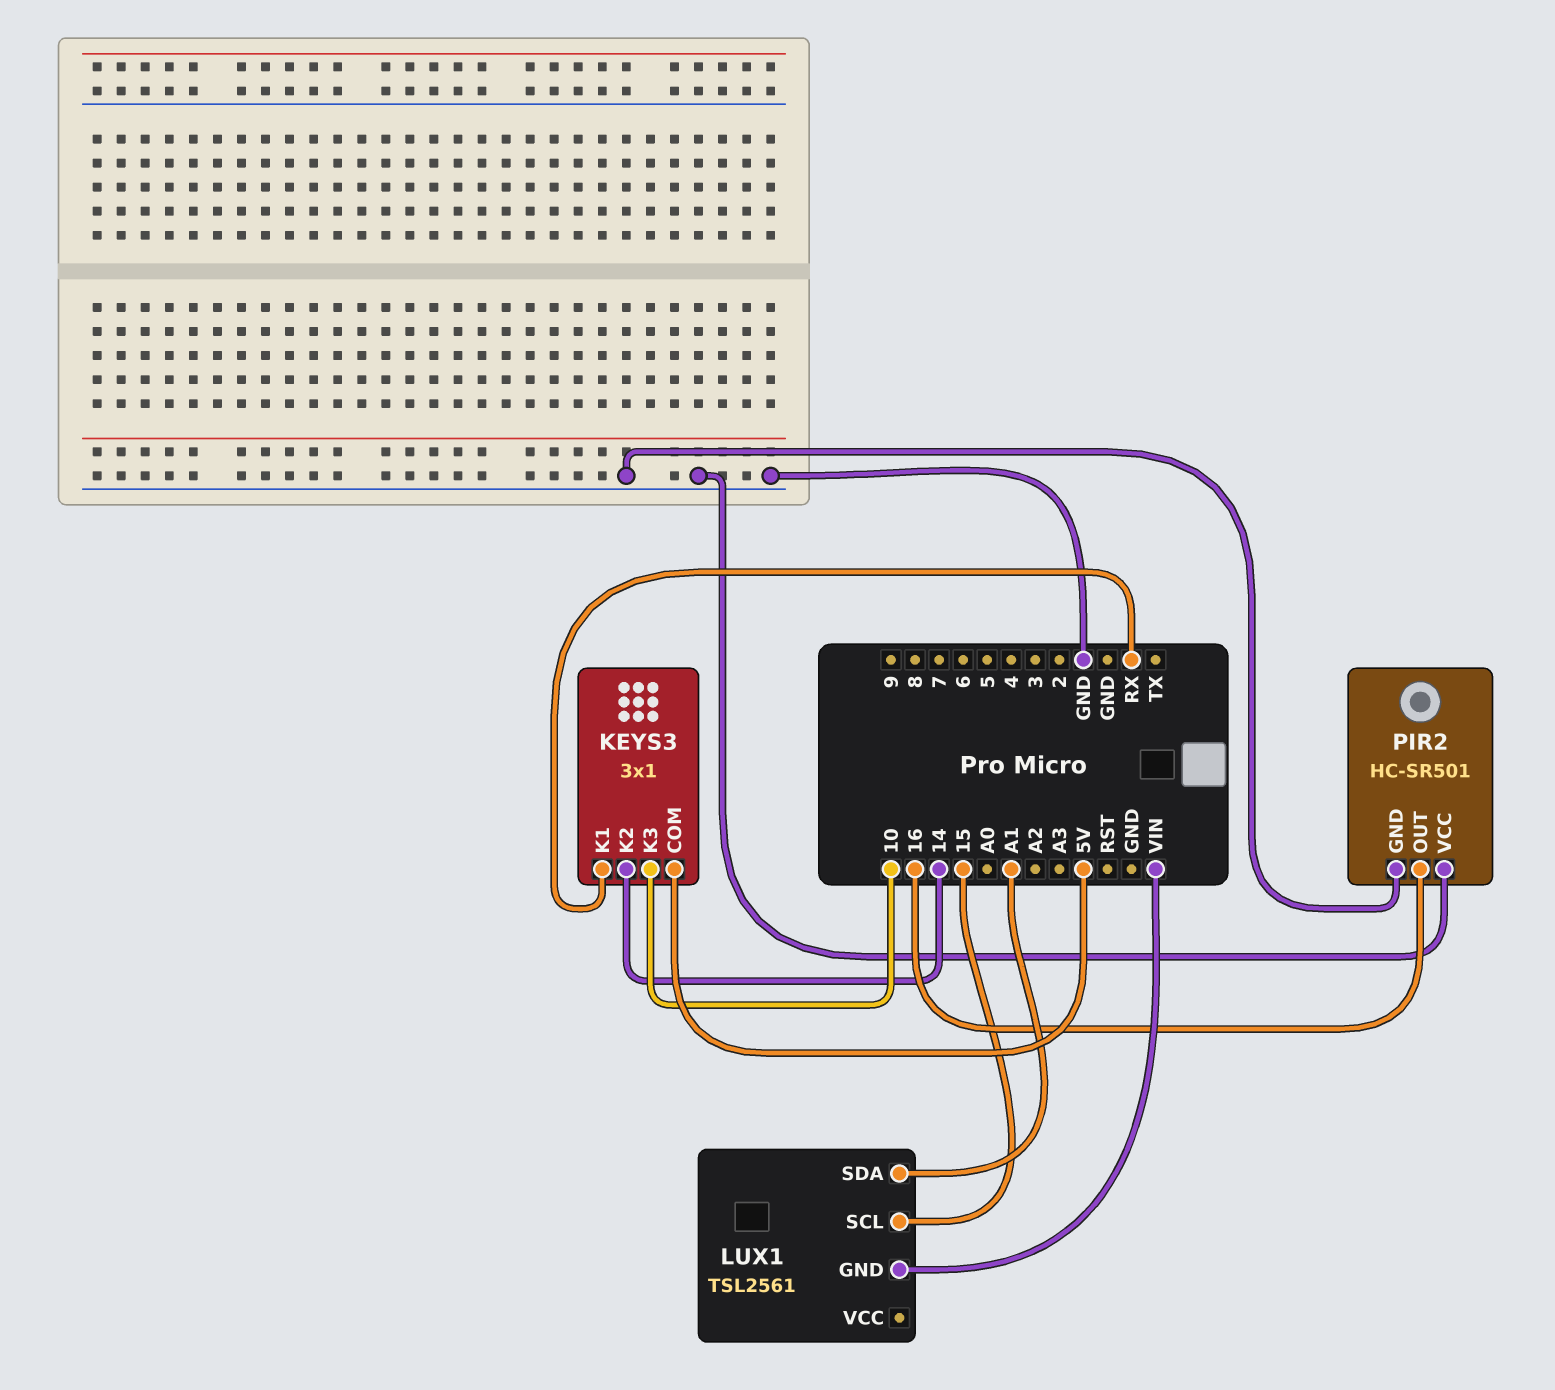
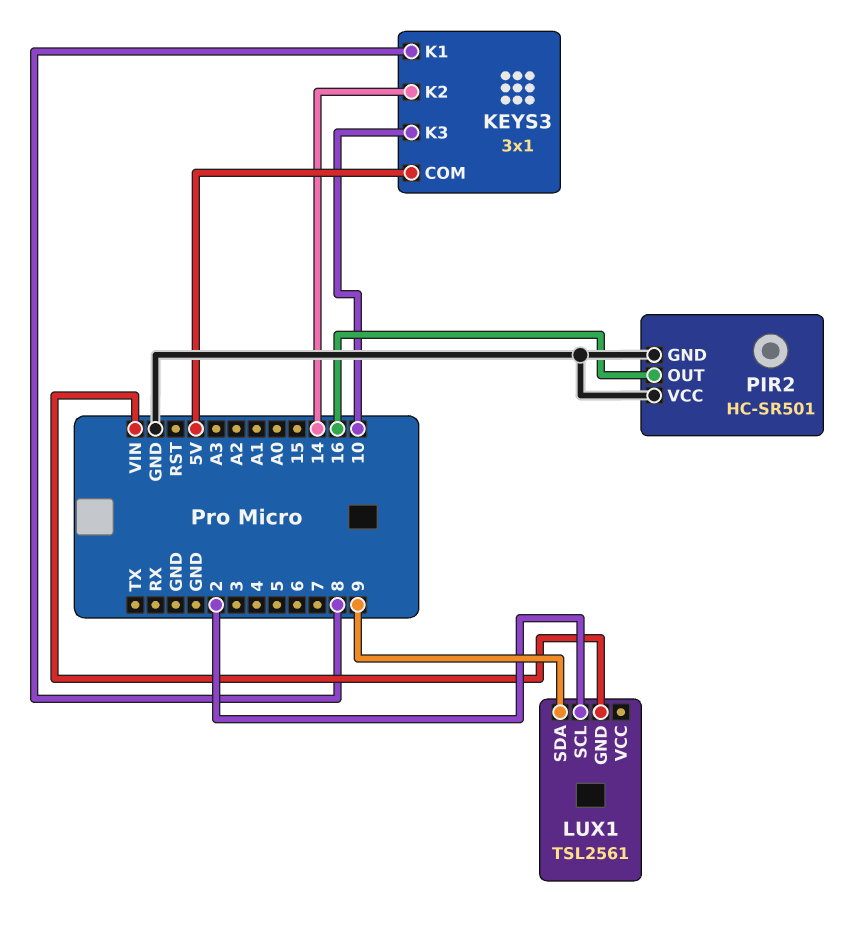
KEYS3 pin K1: RX -> 8
LUX1 pin SCL: 15 -> 2
LUX1 pin SDA: A1 -> 9

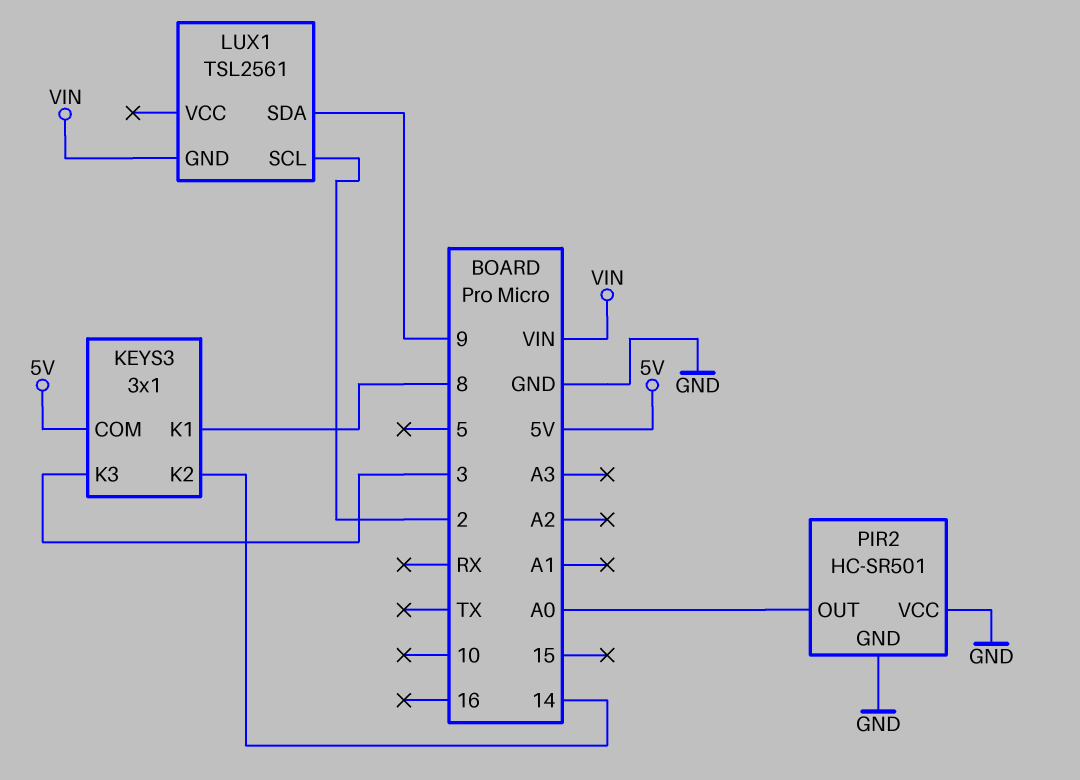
KEYS3 pin K3: 10 -> 3
PIR2 pin OUT: 16 -> A0

